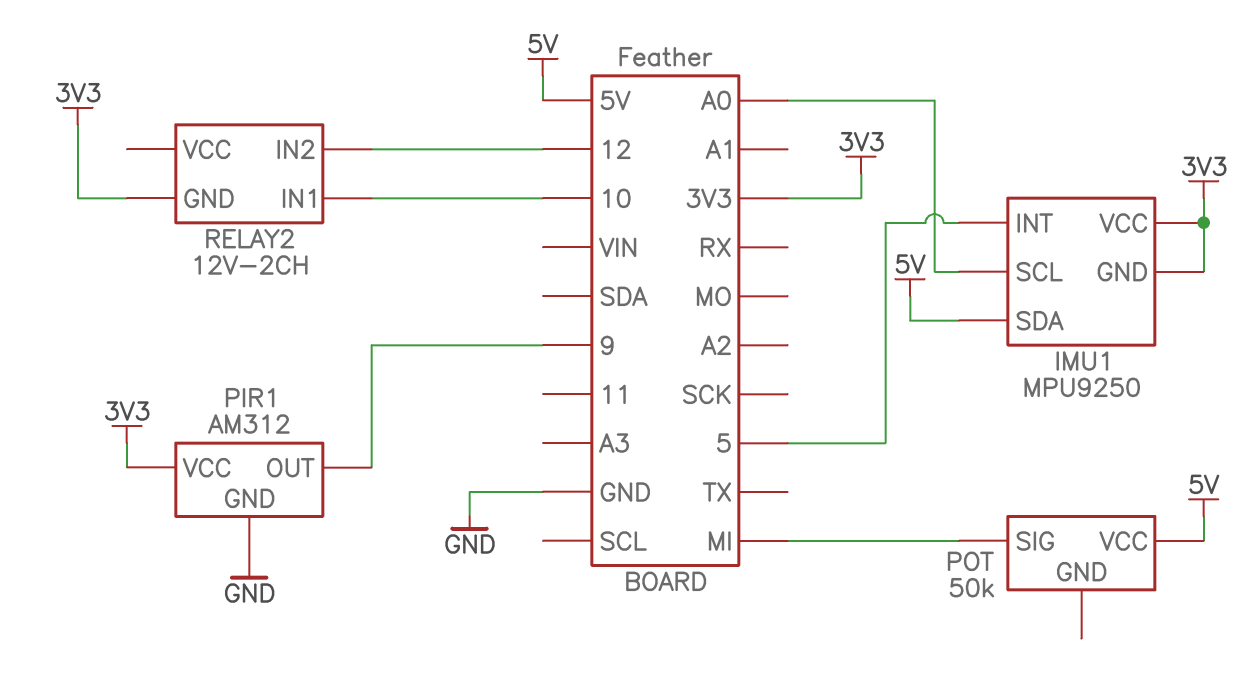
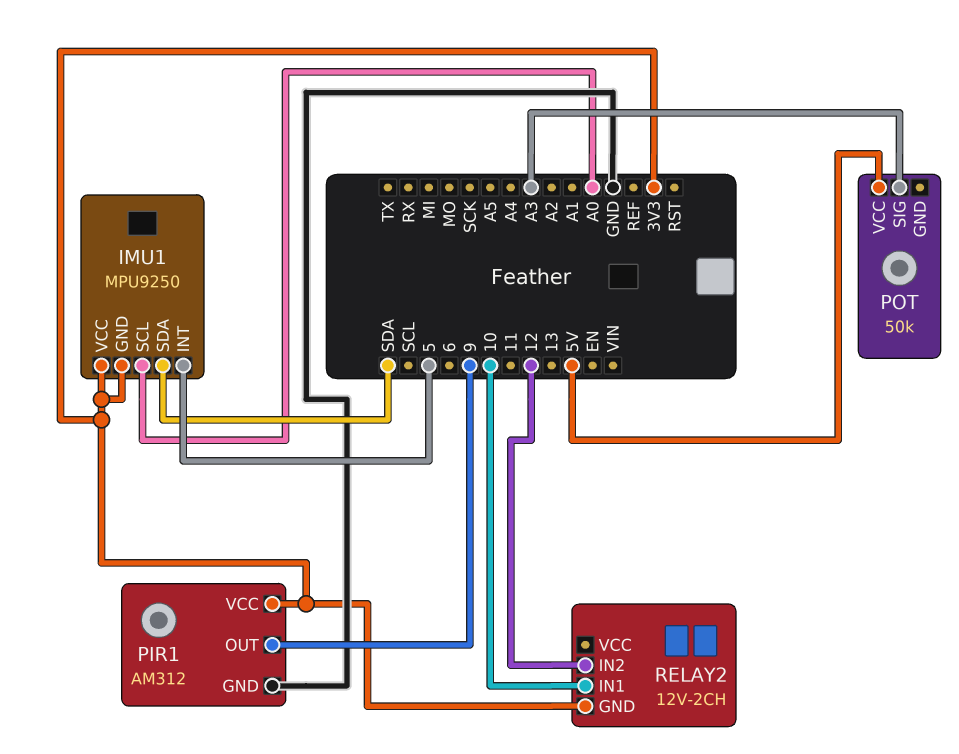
IMU1 pin SDA: 5V -> SDA
POT pin SIG: MI -> A3

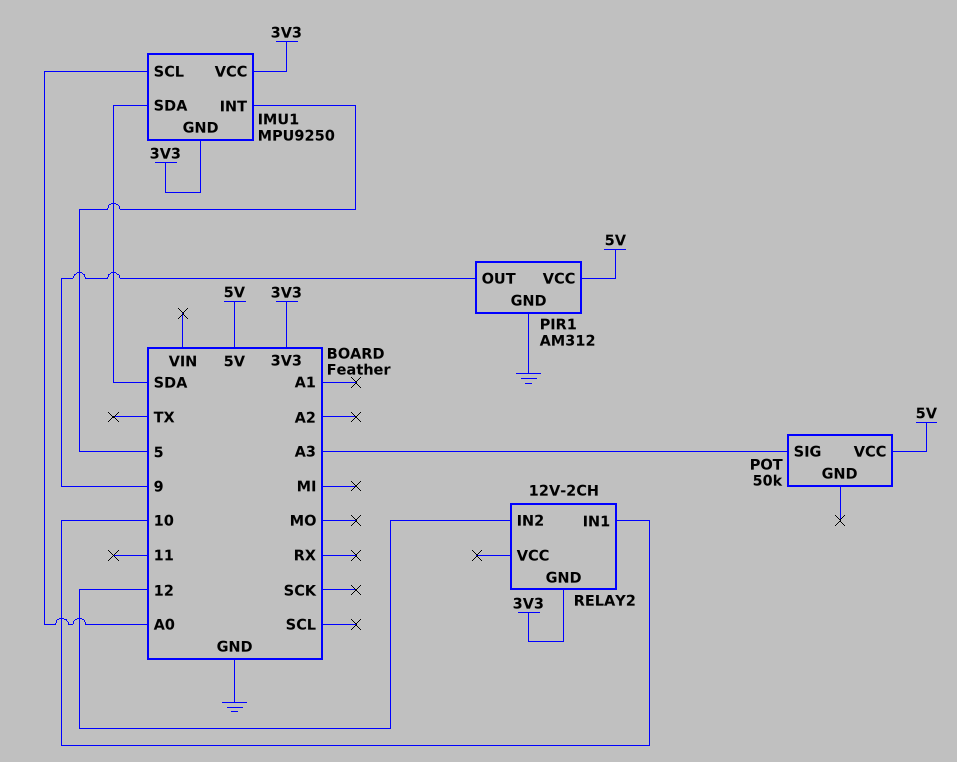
PIR1 pin VCC: 3V3 -> 5V

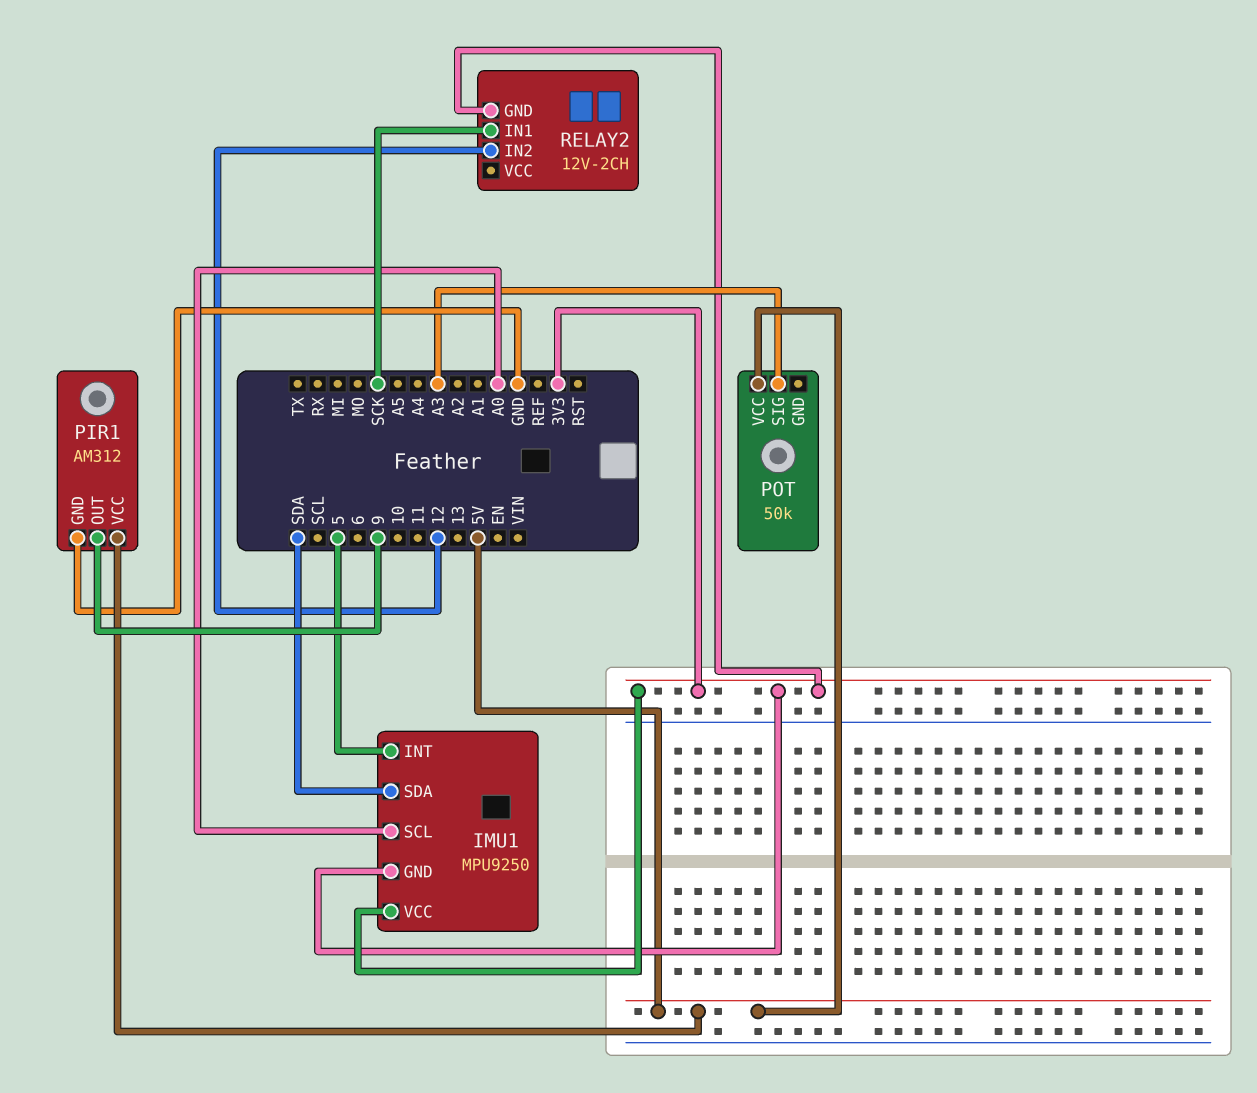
RELAY2 pin IN1: 10 -> SCK

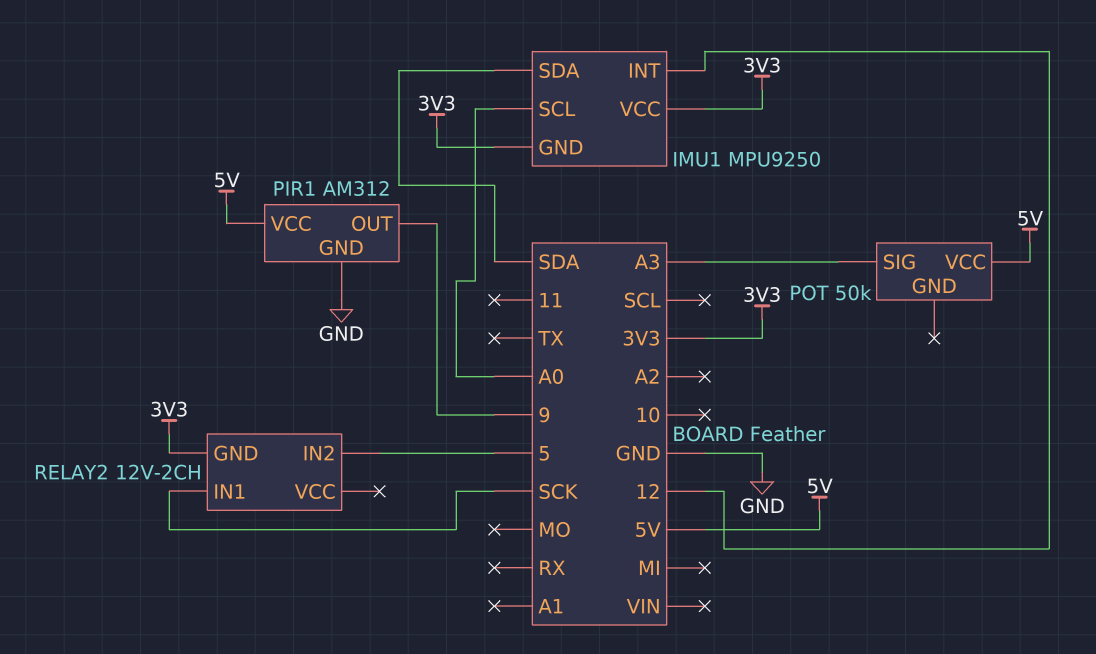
IMU1 pin INT: 5 -> 12
RELAY2 pin IN2: 12 -> 5

